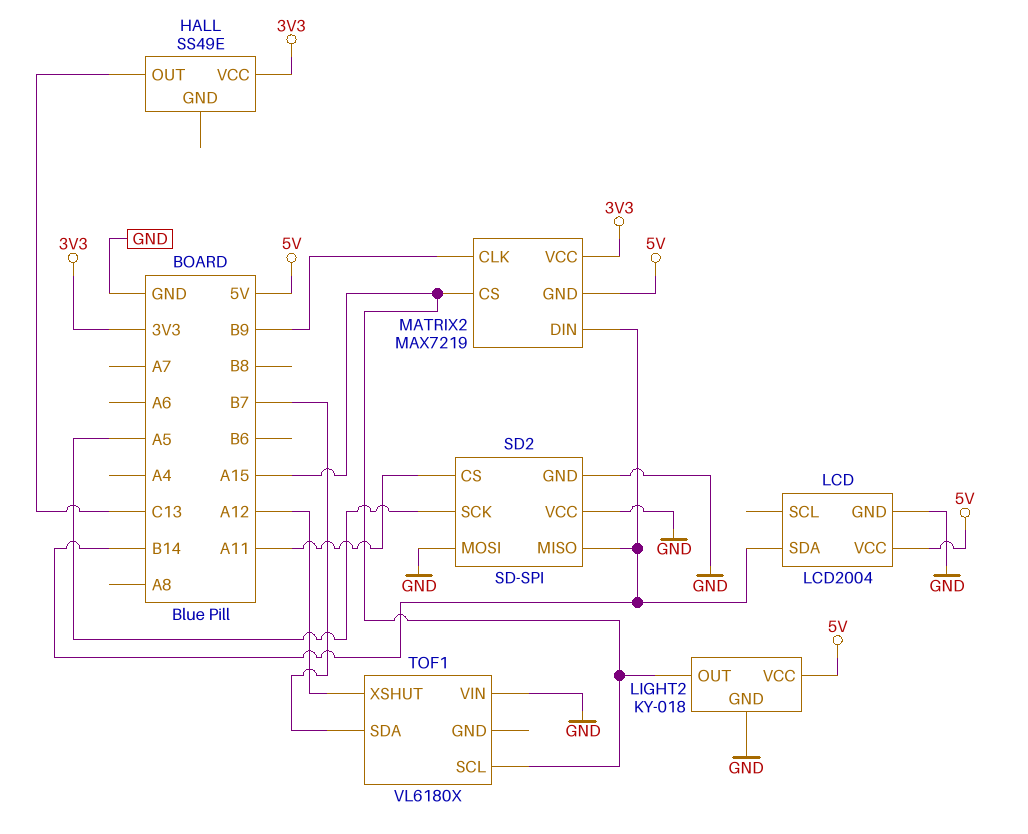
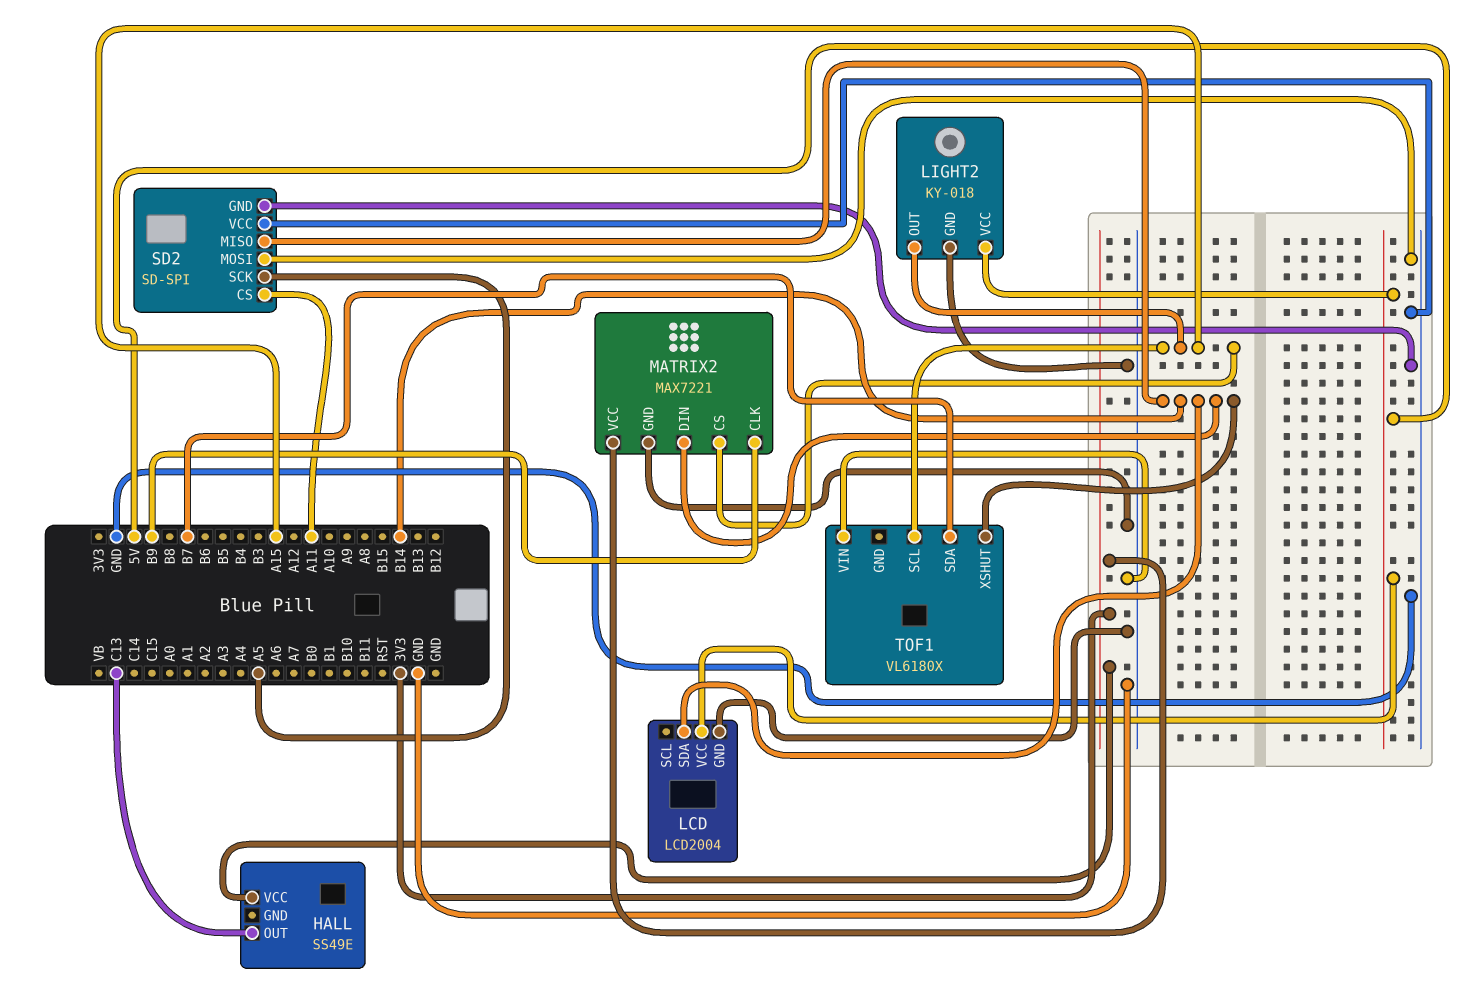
MATRIX2: MAX7219 -> MAX7221
MATRIX2 pin GND: 5V -> GND
TOF1 pin XSHUT: A12 -> B14

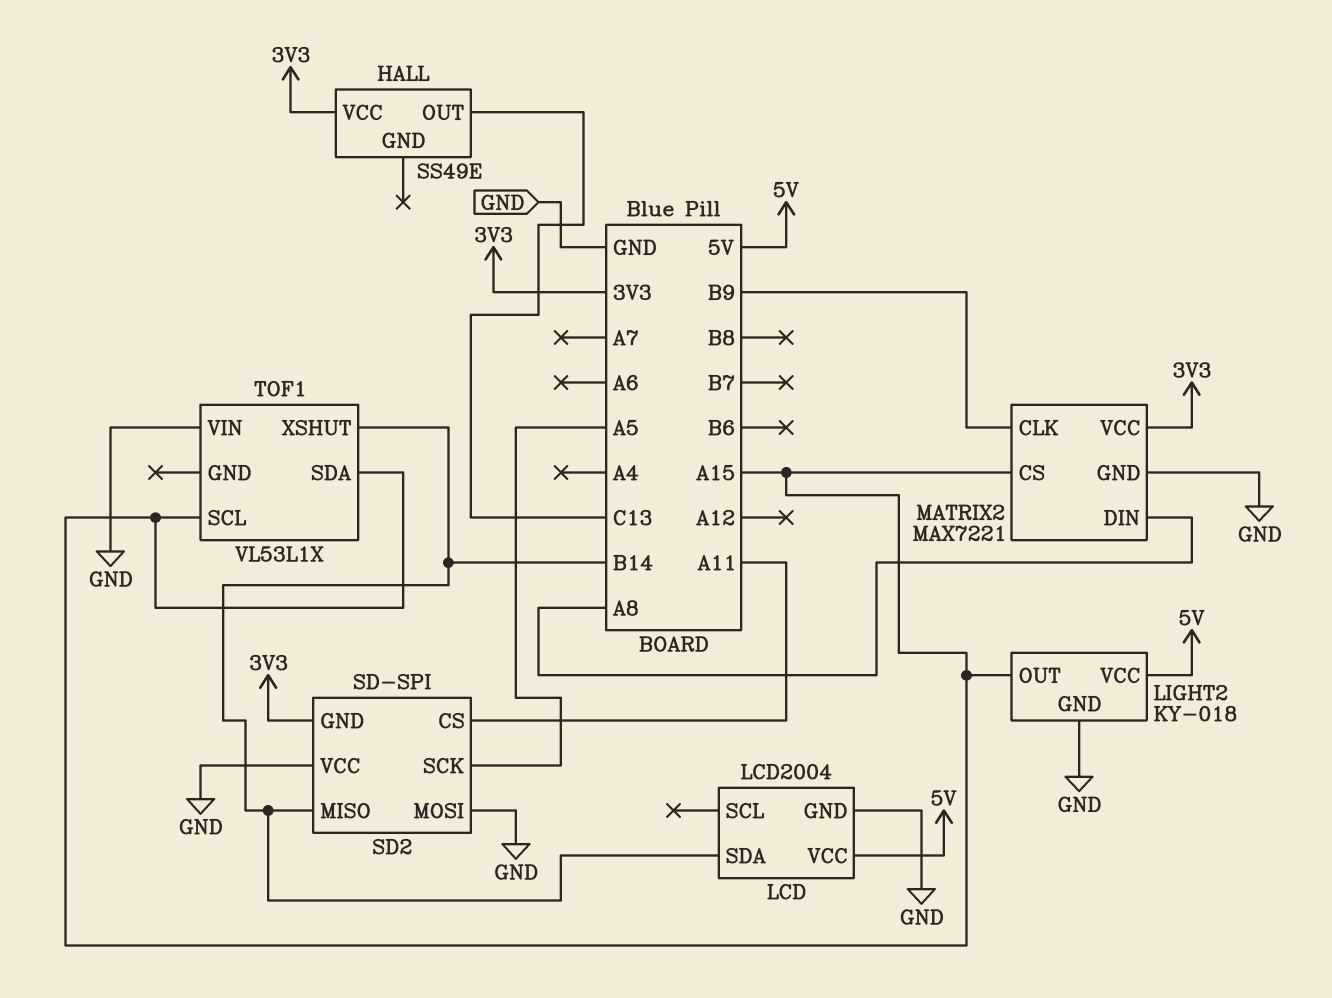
MATRIX2 pin DIN: B14 -> A8
SD2 pin GND: GND -> 3V3
TOF1: VL6180X -> VL53L1X
TOF1 pin SDA: B7 -> A15

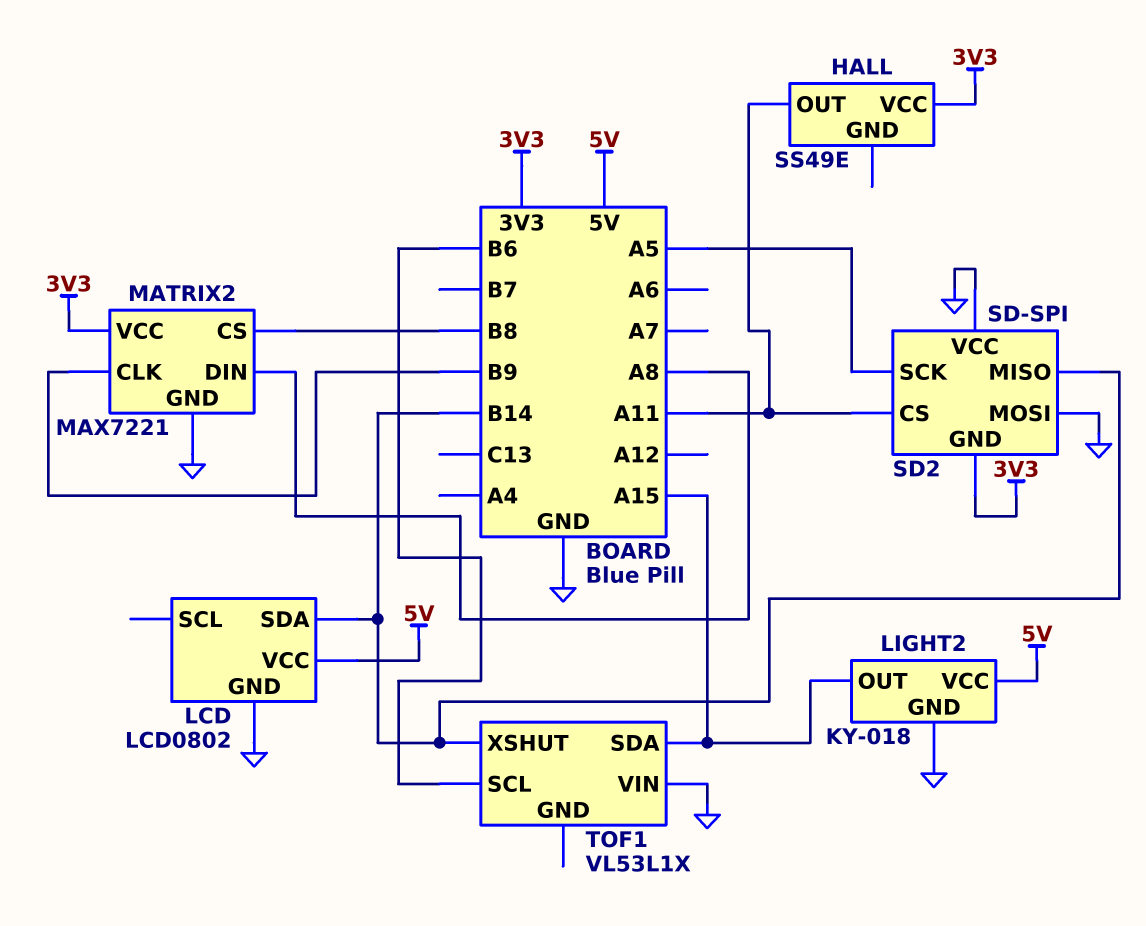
HALL pin OUT: C13 -> A11
LCD: LCD2004 -> LCD0802
MATRIX2 pin CS: A15 -> B8
TOF1 pin SCL: A15 -> B6

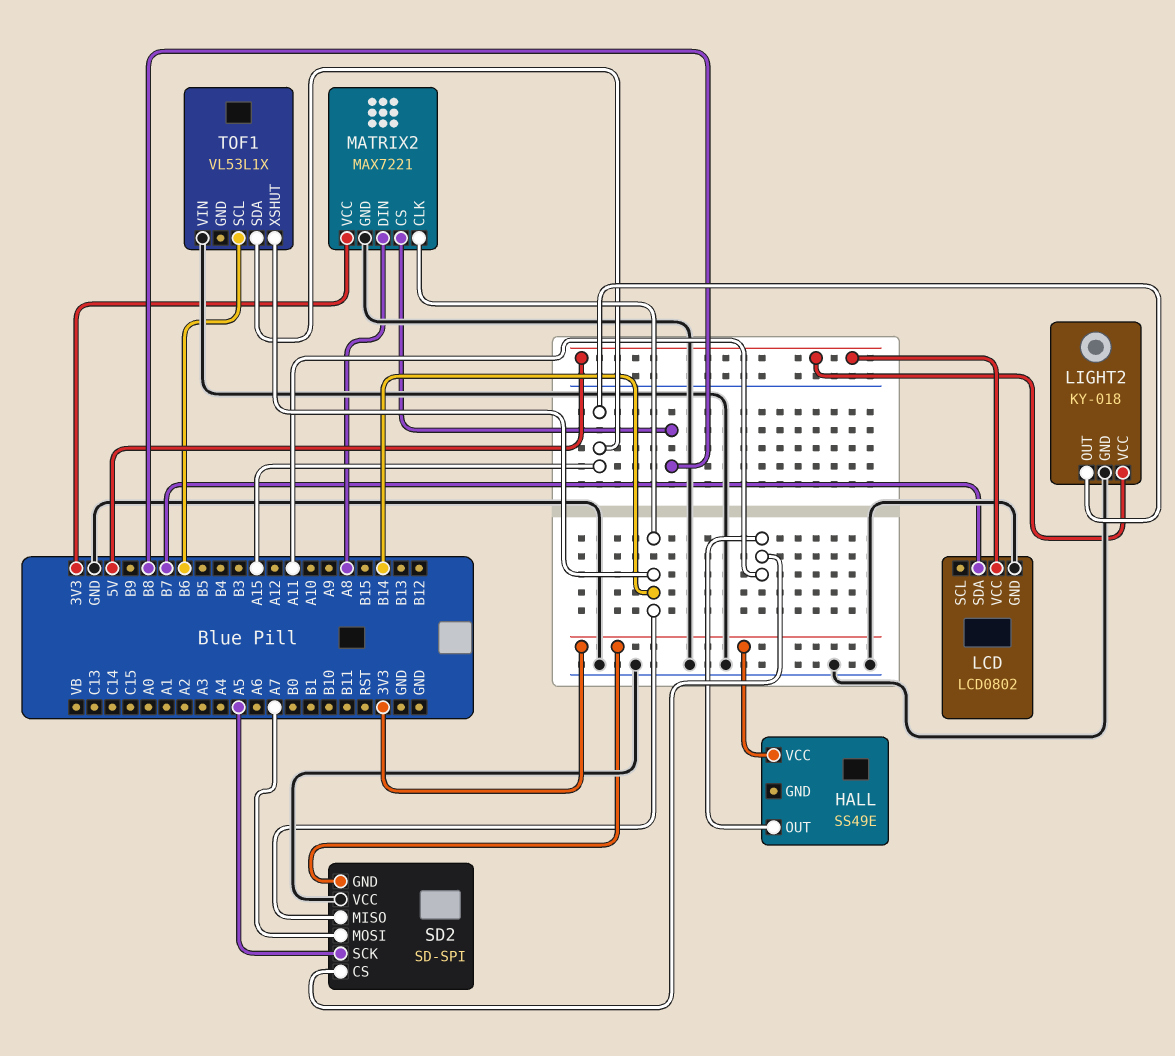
LCD pin SDA: B14 -> B7
MATRIX2 pin CLK: B9 -> B14
SD2 pin MOSI: GND -> A7

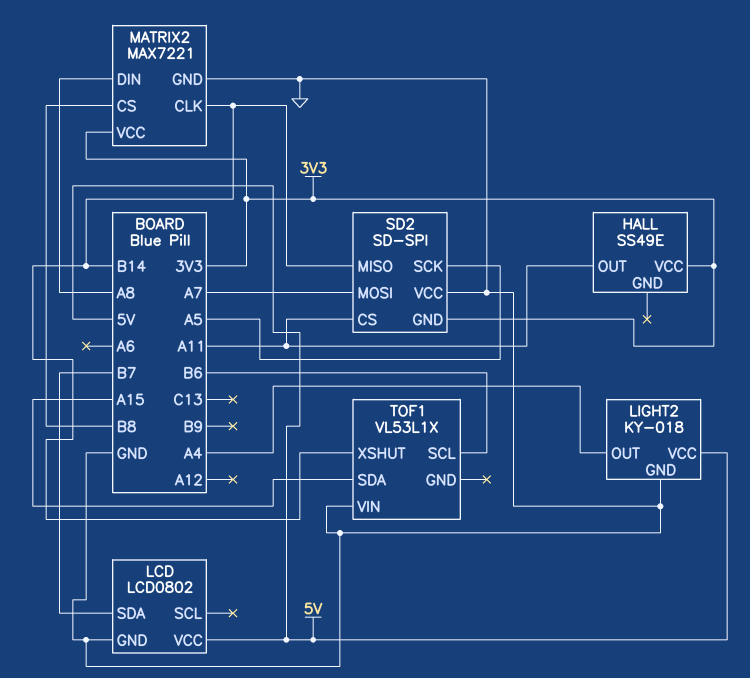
LIGHT2 pin OUT: A15 -> A4

